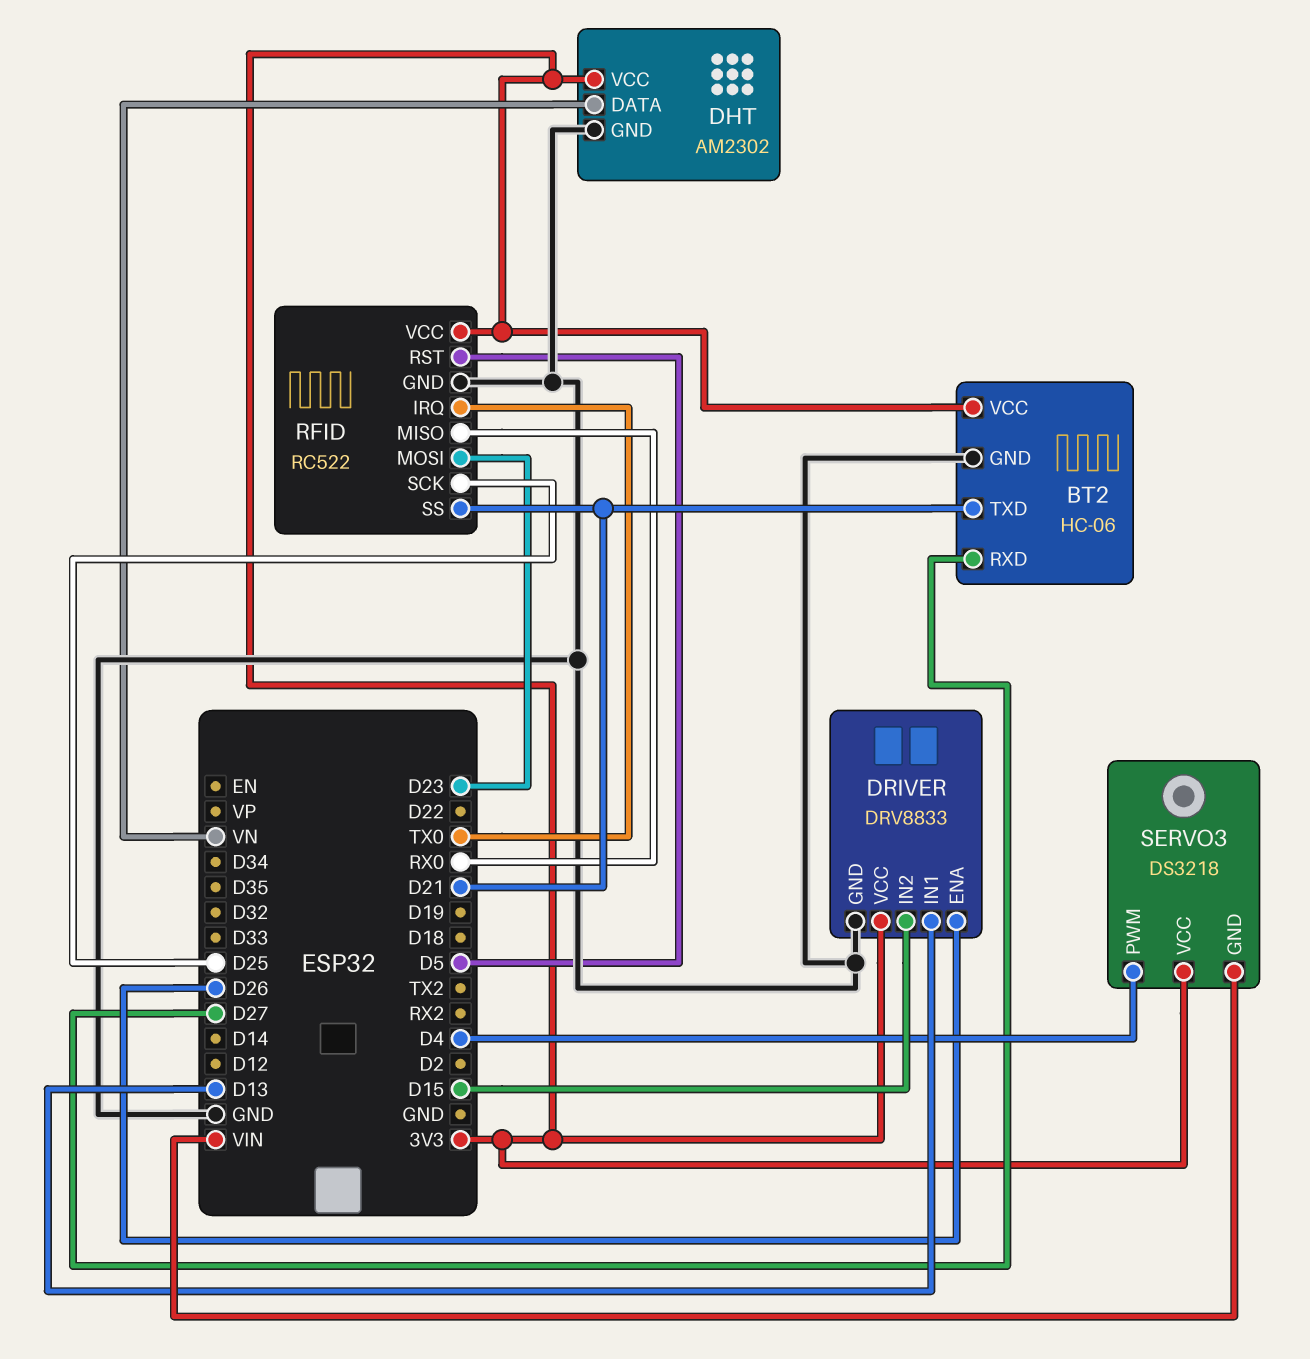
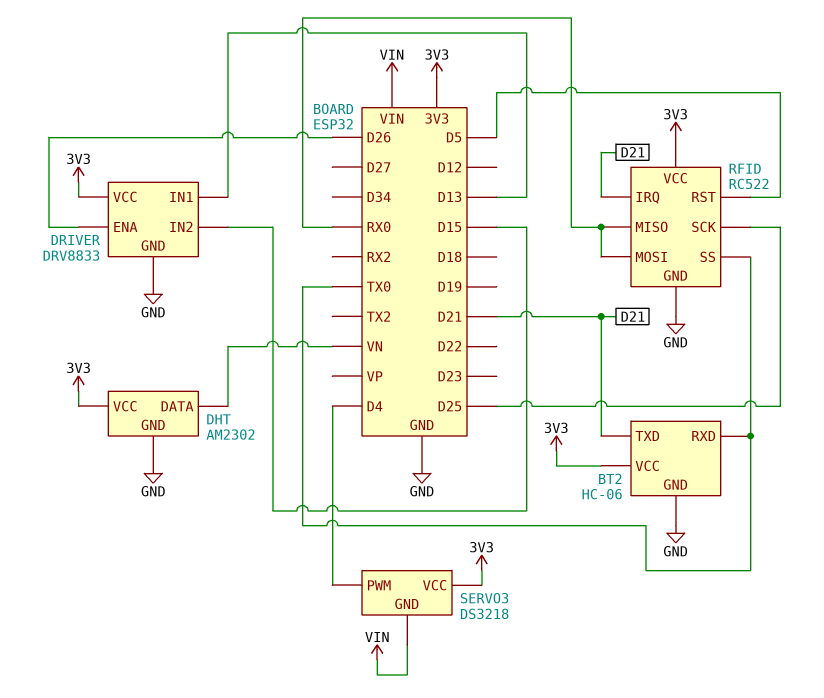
BT2 pin RXD: D27 -> TX0
RFID pin IRQ: TX0 -> D21
RFID pin MOSI: D23 -> RX0
RFID pin SS: D21 -> TX0

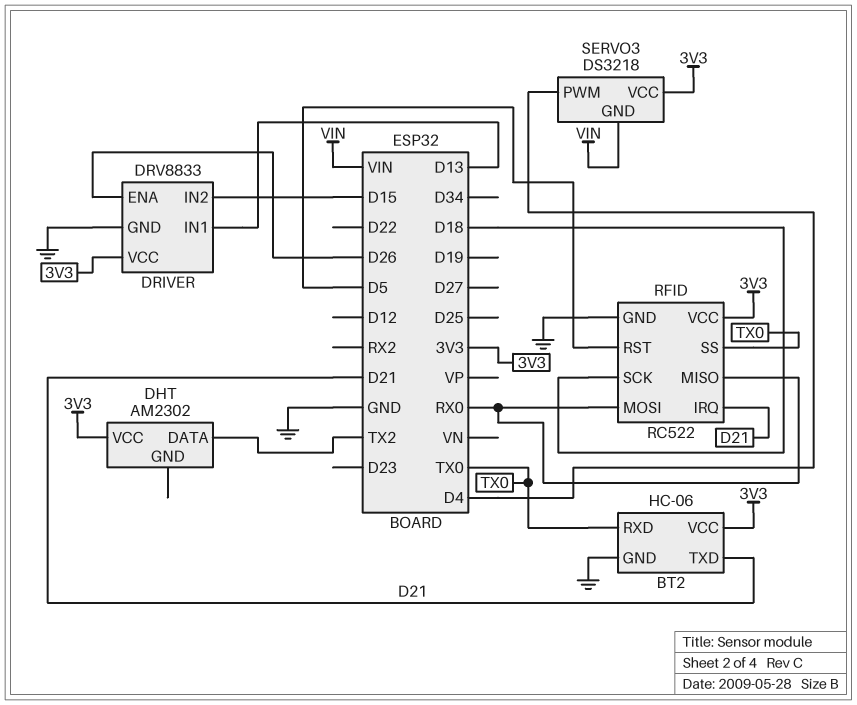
DHT pin DATA: VN -> TX2
DHT pin GND: GND -> none
RFID pin SCK: D25 -> D18

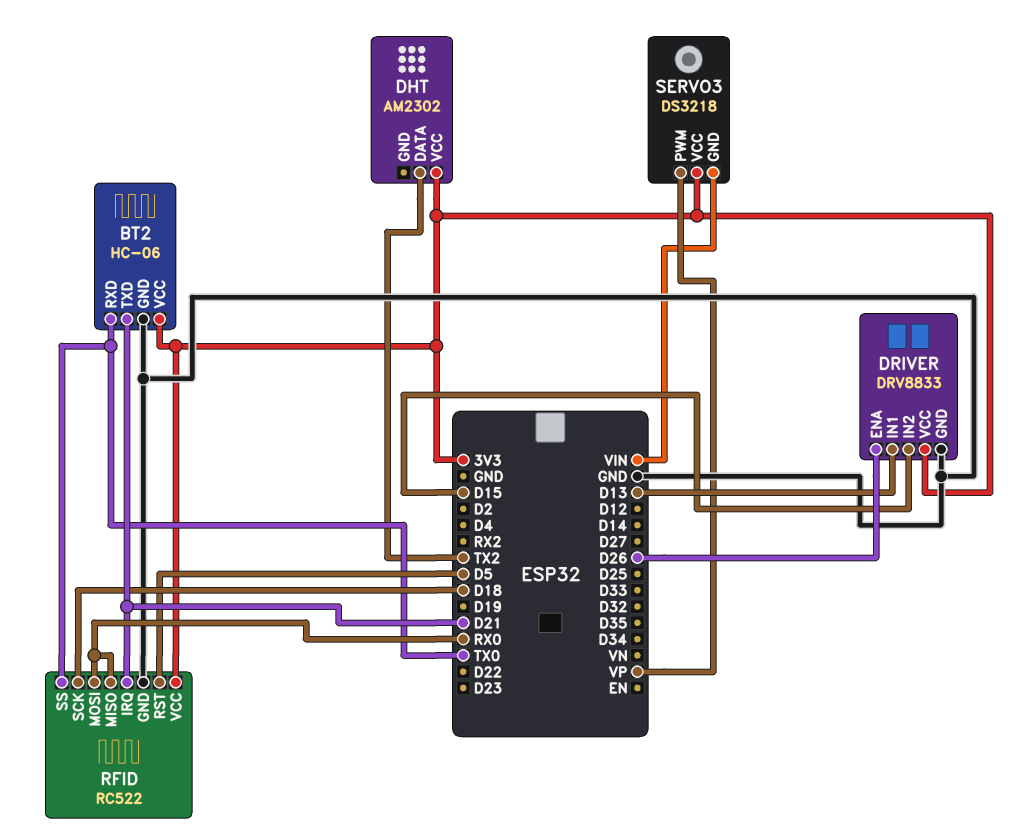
SERVO3 pin PWM: D4 -> VP

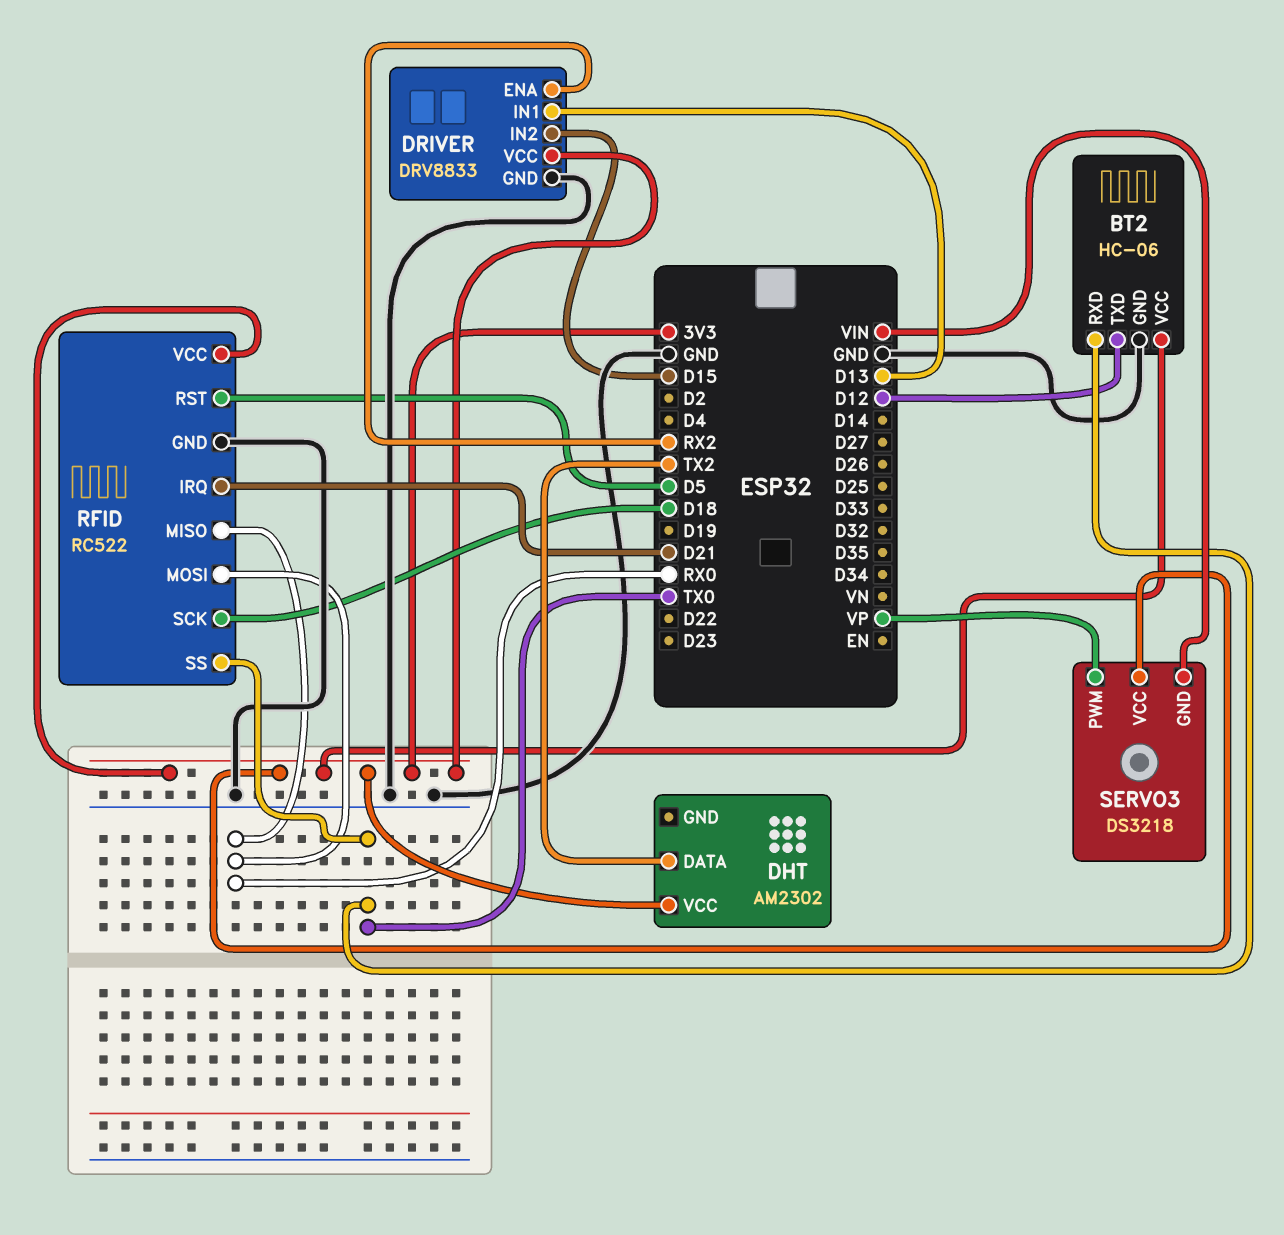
BT2 pin TXD: D21 -> D12
DRIVER pin ENA: D26 -> RX2

